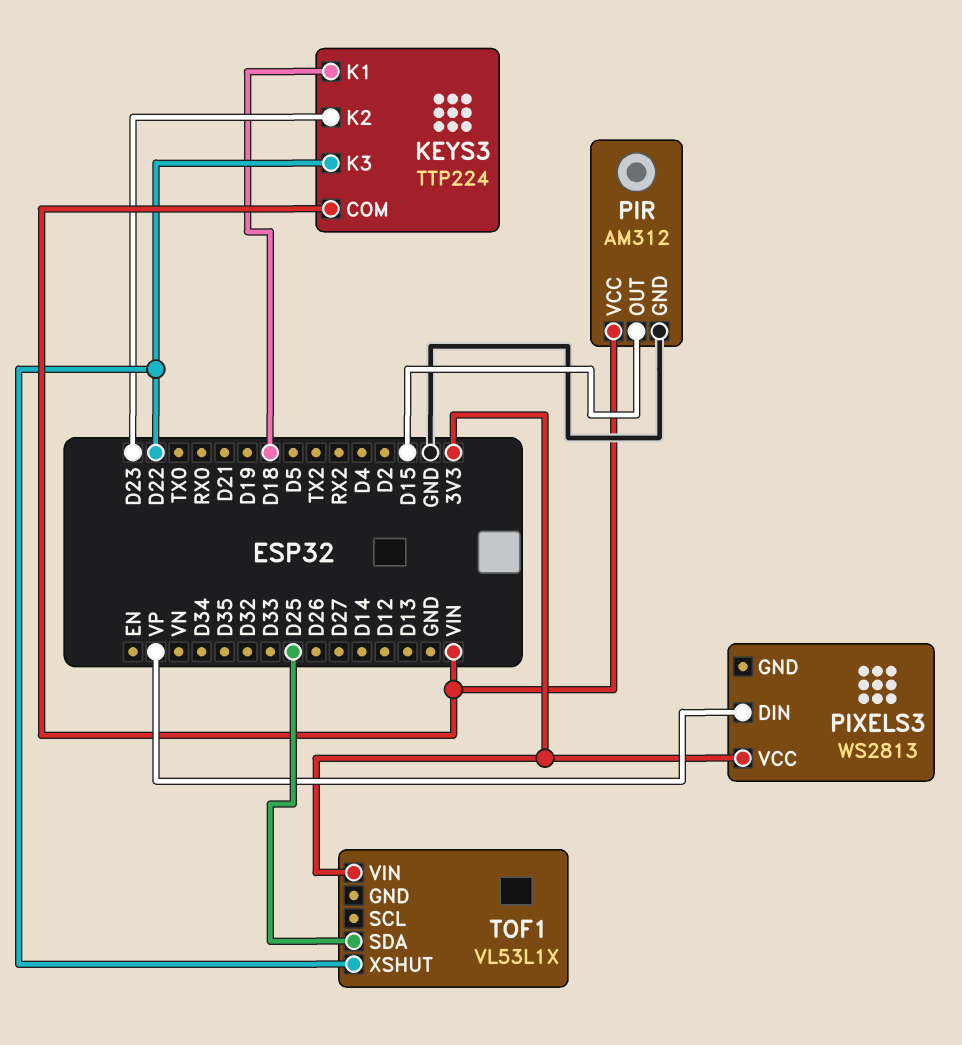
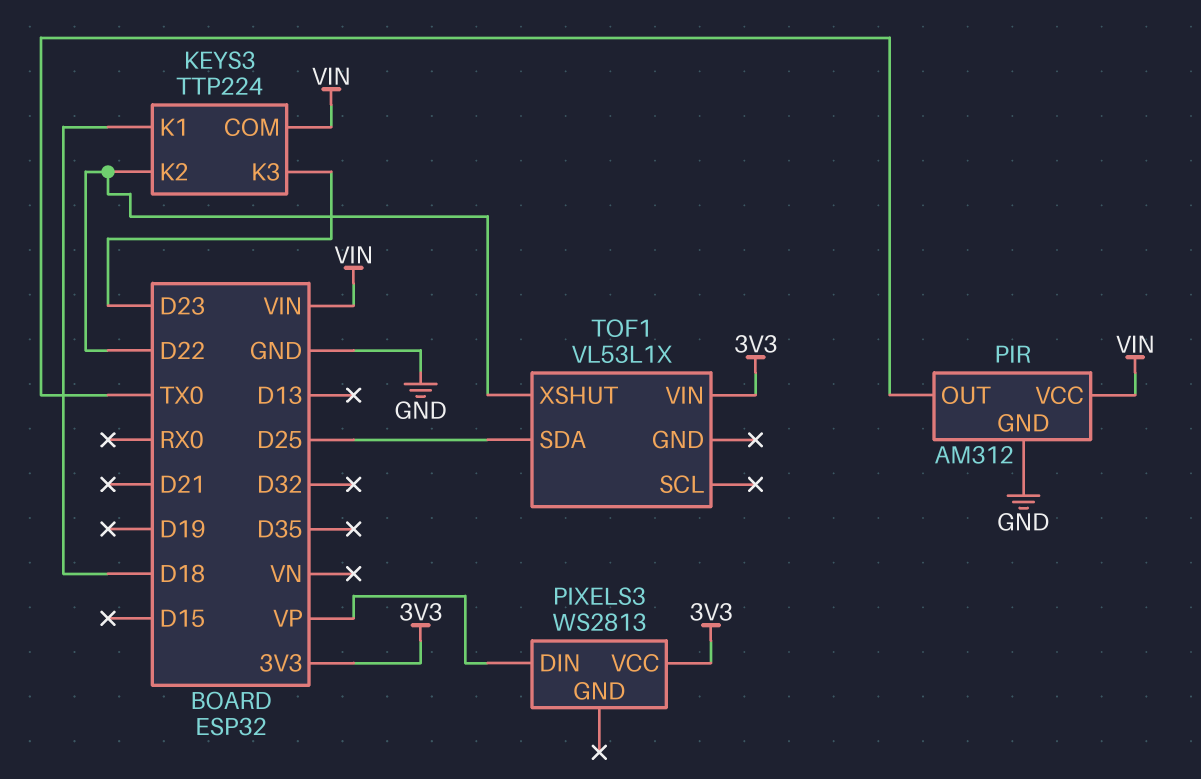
KEYS3 pin K2: D23 -> D22
KEYS3 pin K3: D22 -> D23
PIR pin OUT: D15 -> TX0

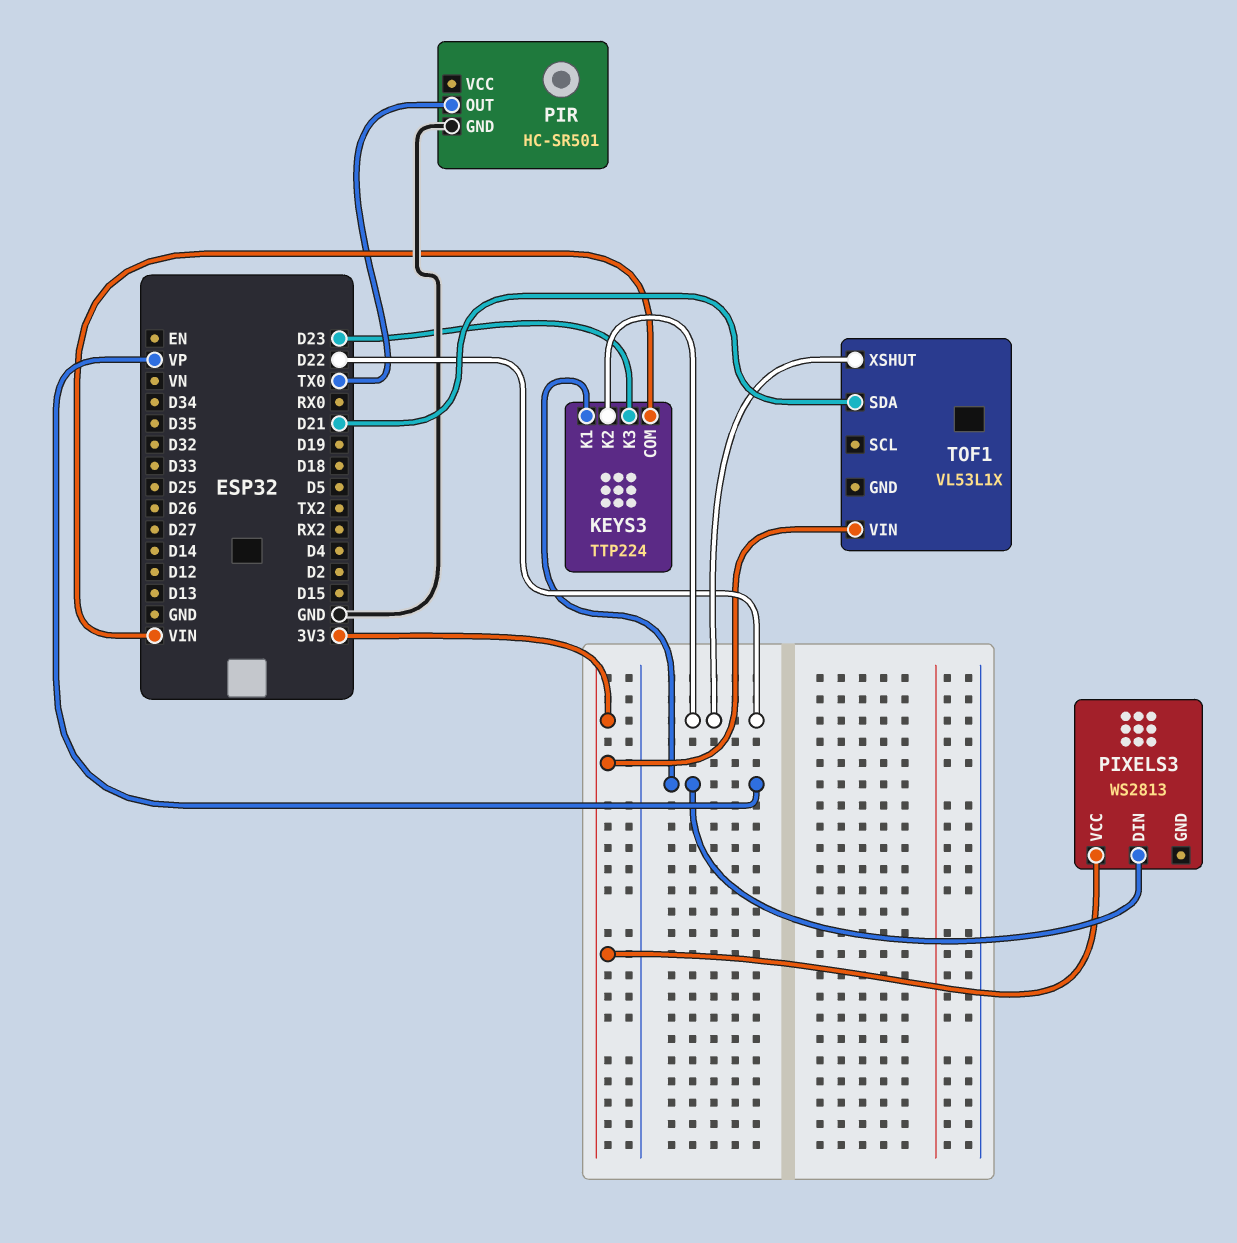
KEYS3 pin K1: D18 -> VP
PIR: AM312 -> HC-SR501
PIR pin VCC: VIN -> none
TOF1 pin SDA: D25 -> D21

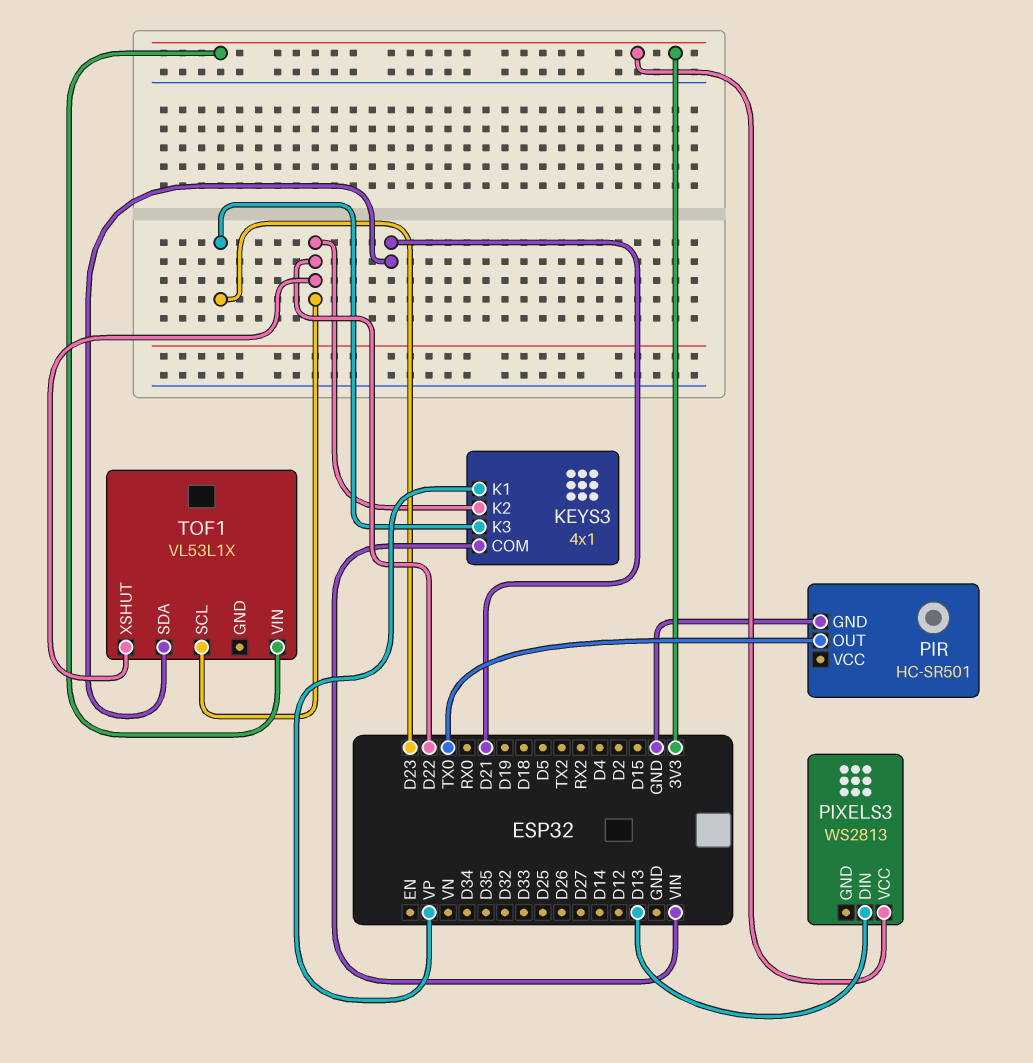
KEYS3: TTP224 -> 4x1
PIXELS3 pin DIN: VP -> D13
TOF1 pin SCL: none -> D22

